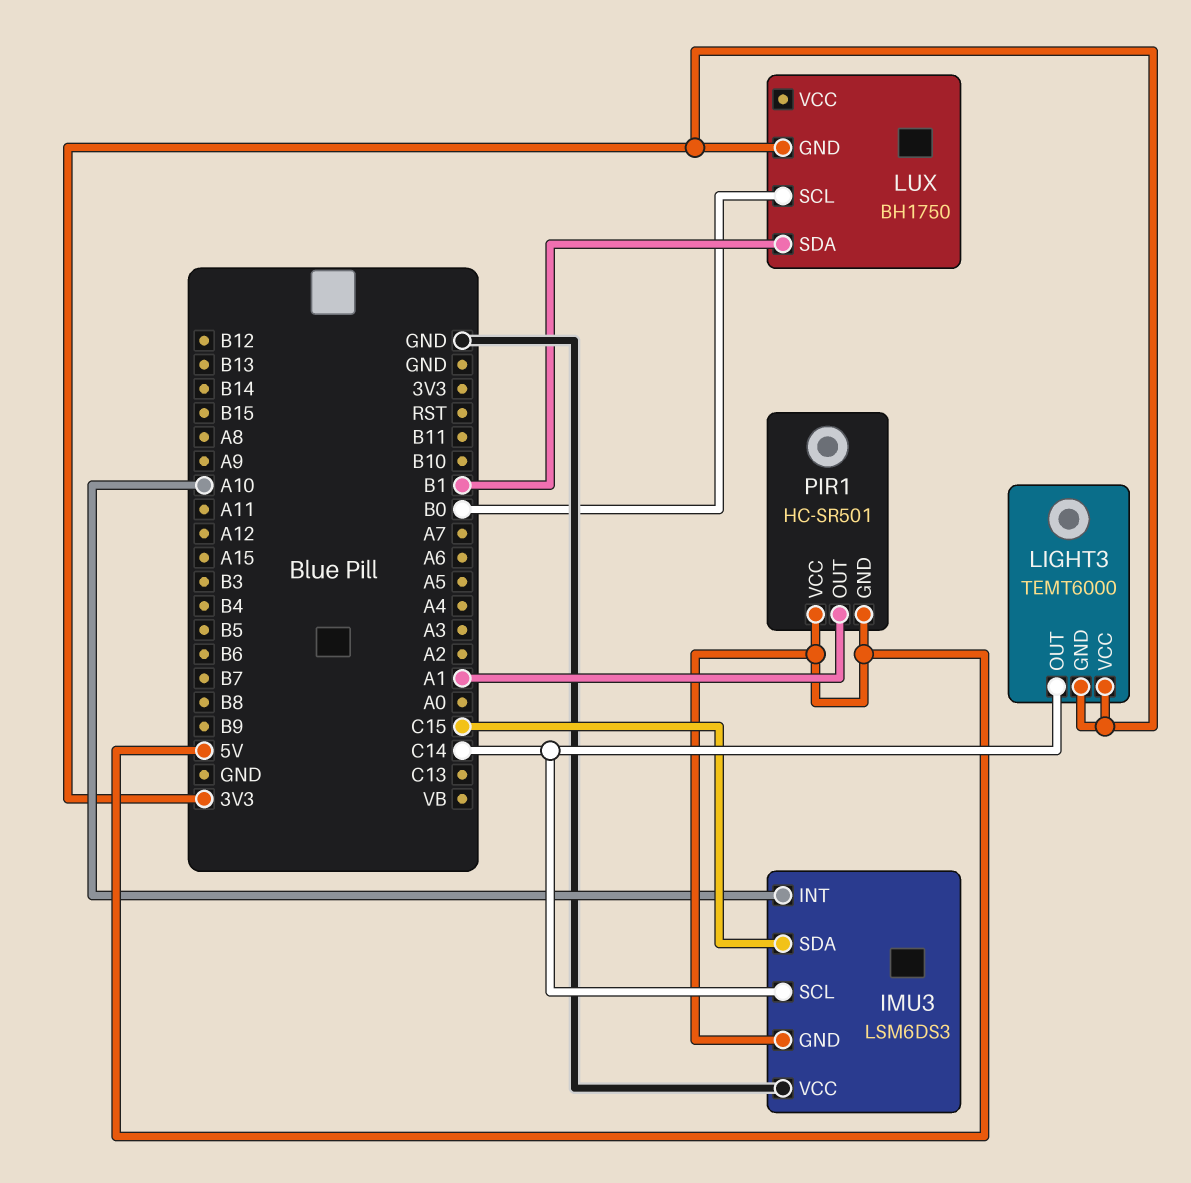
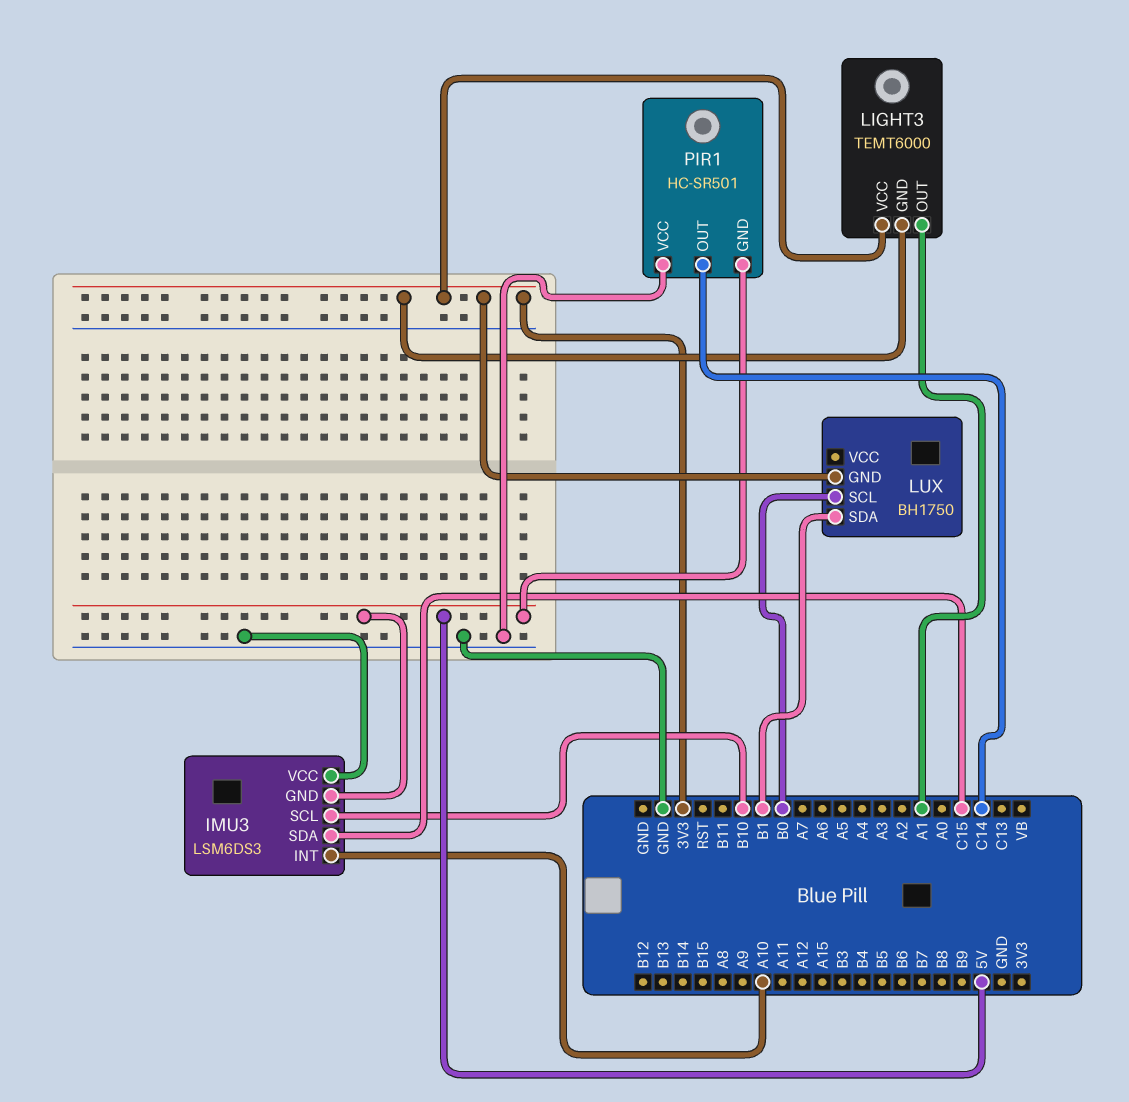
IMU3 pin SCL: C14 -> B10
LIGHT3 pin OUT: C14 -> A1
PIR1 pin OUT: A1 -> C14
PIR1 pin VCC: 5V -> GND

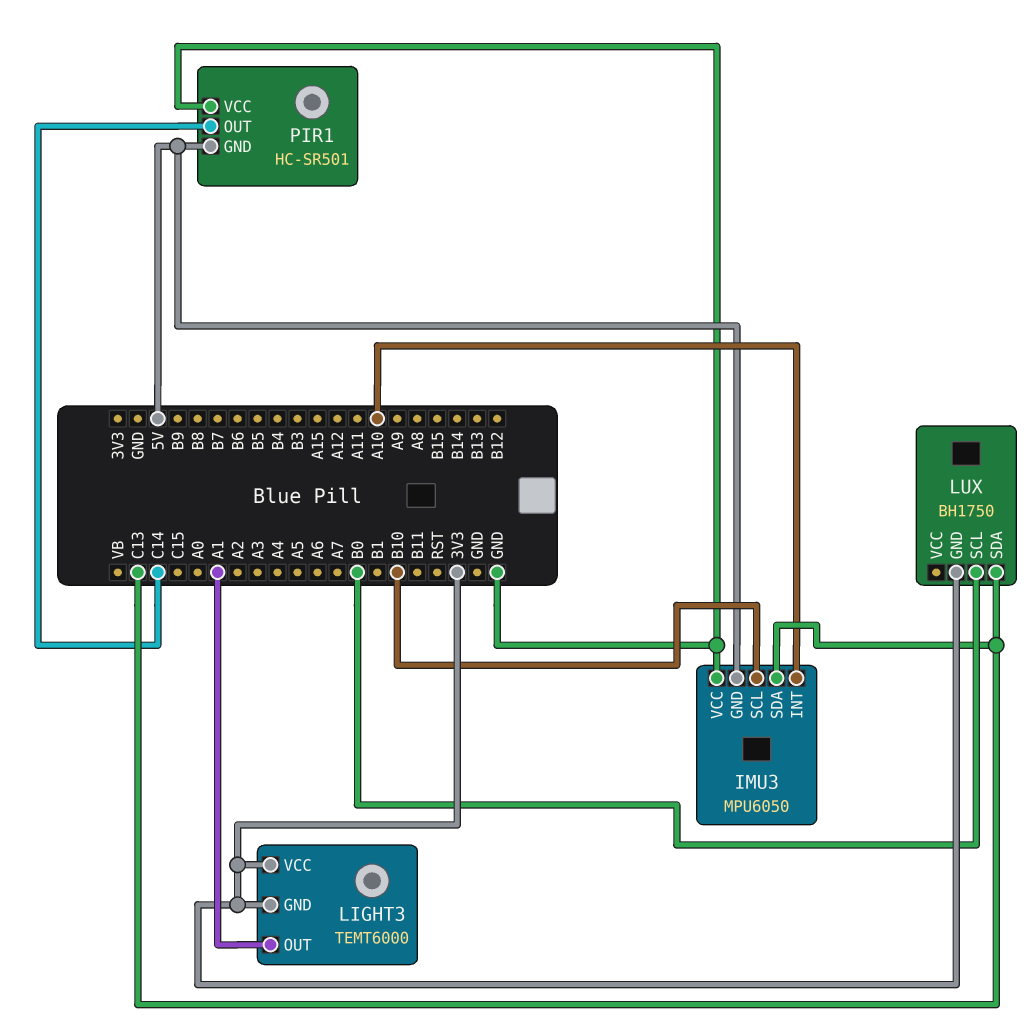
IMU3: LSM6DS3 -> MPU6050
IMU3 pin SDA: C15 -> C13
LUX pin SDA: B1 -> C13

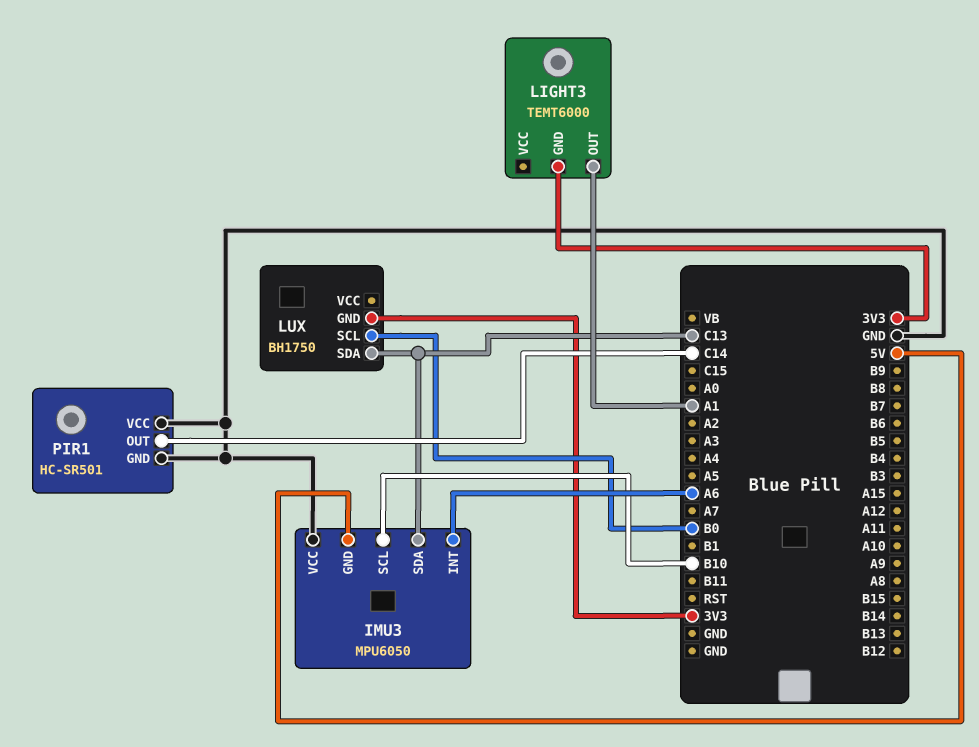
IMU3 pin INT: A10 -> A6
LIGHT3 pin VCC: 3V3 -> none
PIR1 pin GND: 5V -> GND

